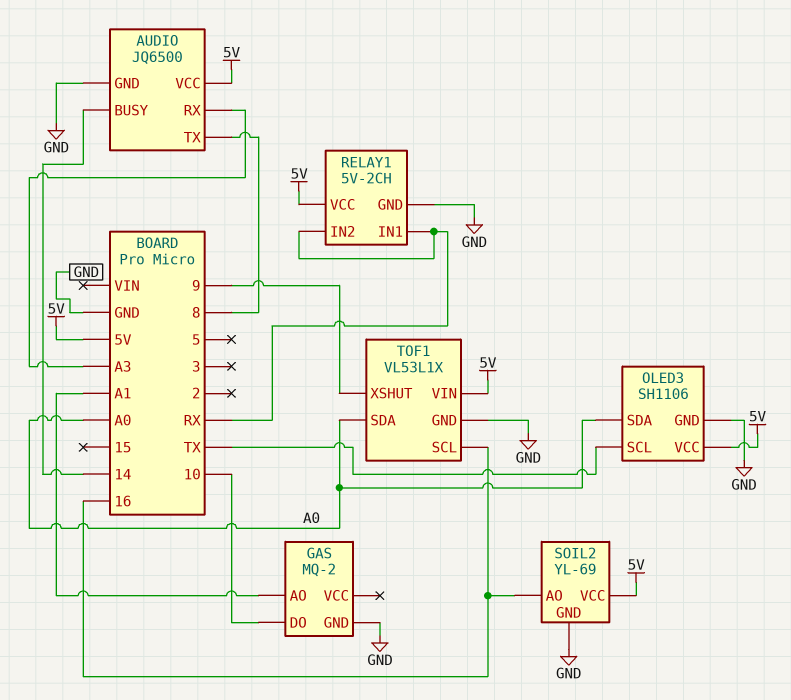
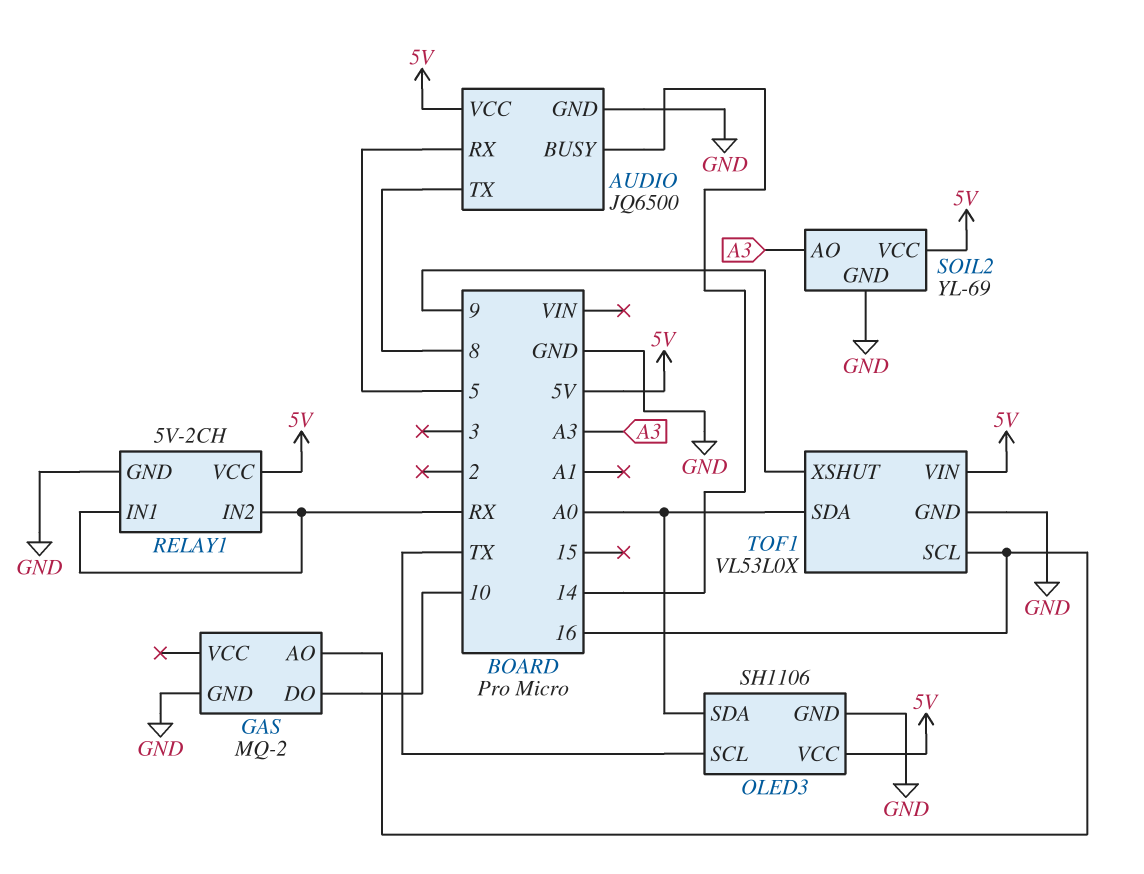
AUDIO pin RX: A3 -> 5
GAS pin AO: A1 -> 16
SOIL2 pin AO: 16 -> A3
TOF1: VL53L1X -> VL53L0X

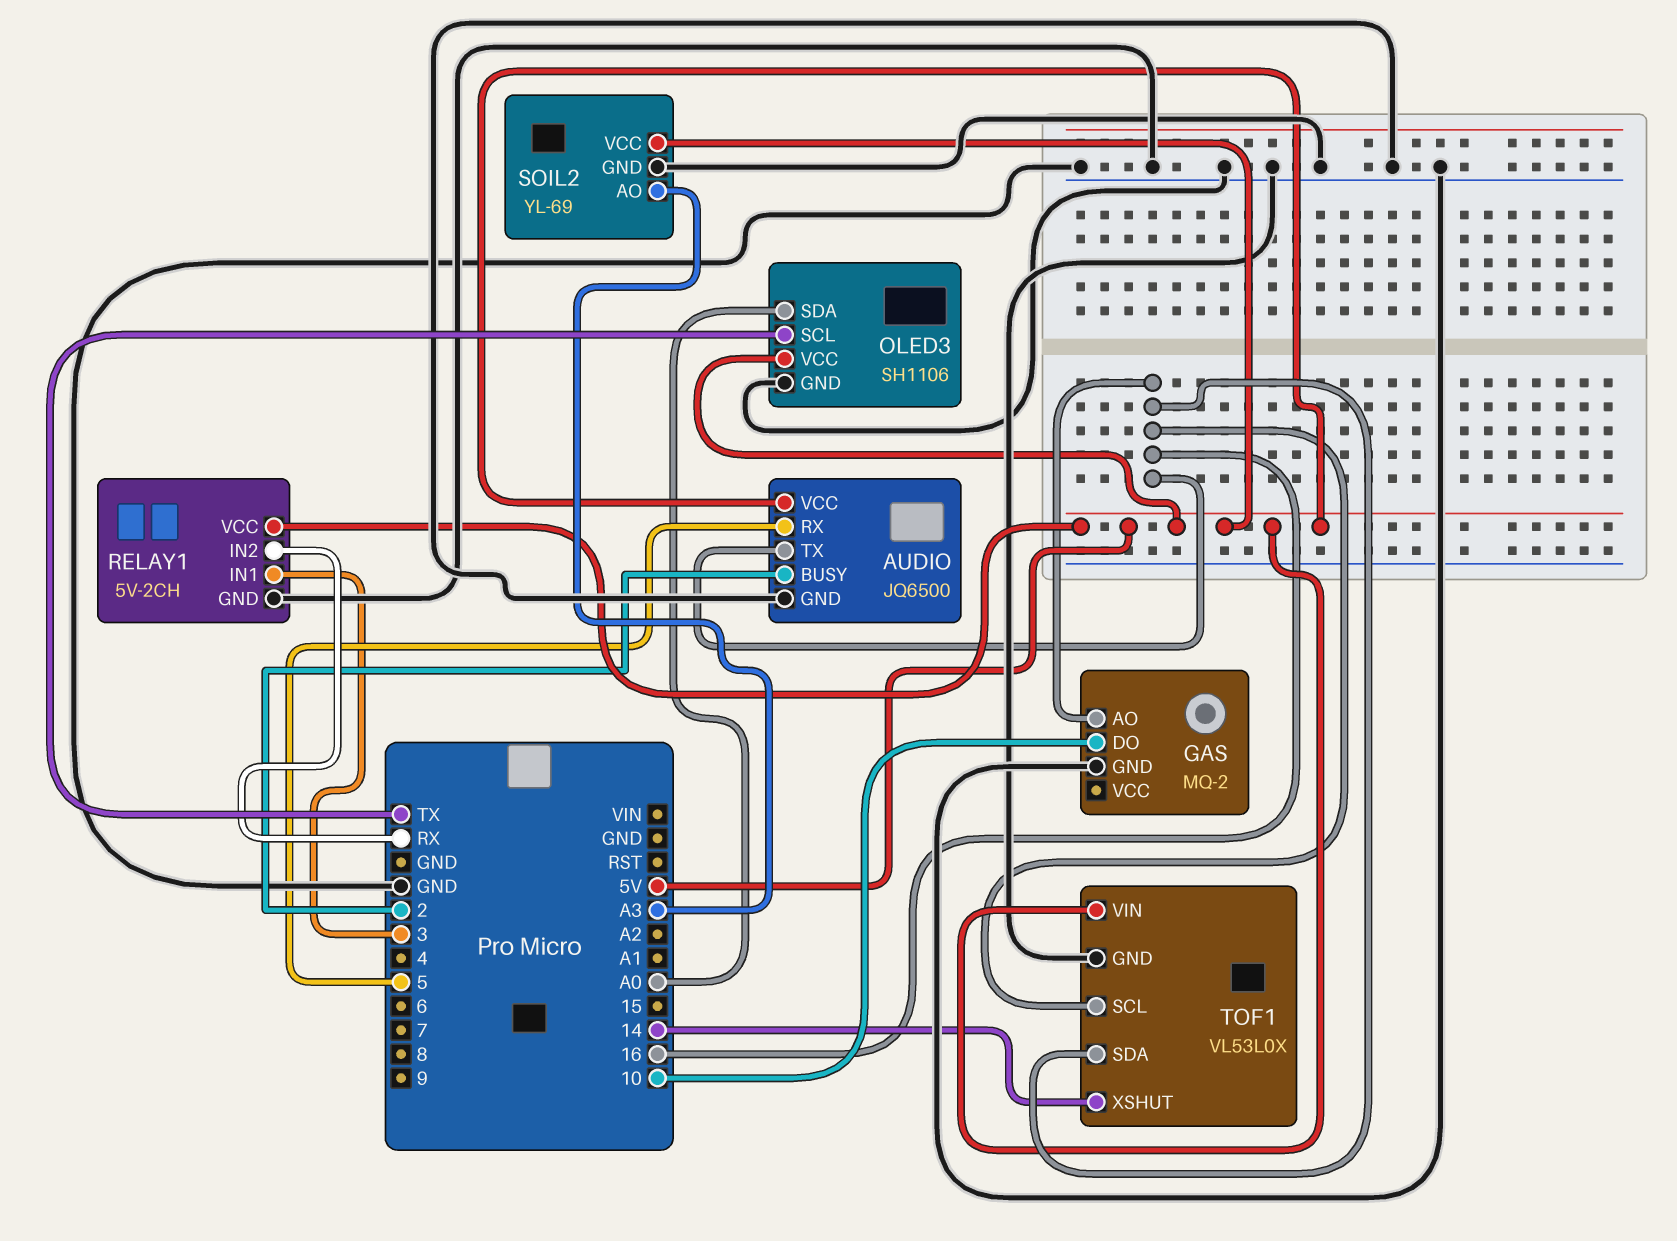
AUDIO pin BUSY: 14 -> 2
AUDIO pin TX: 8 -> 16
RELAY1 pin IN1: RX -> 3
TOF1 pin SDA: A0 -> 16
TOF1 pin XSHUT: 9 -> 14

